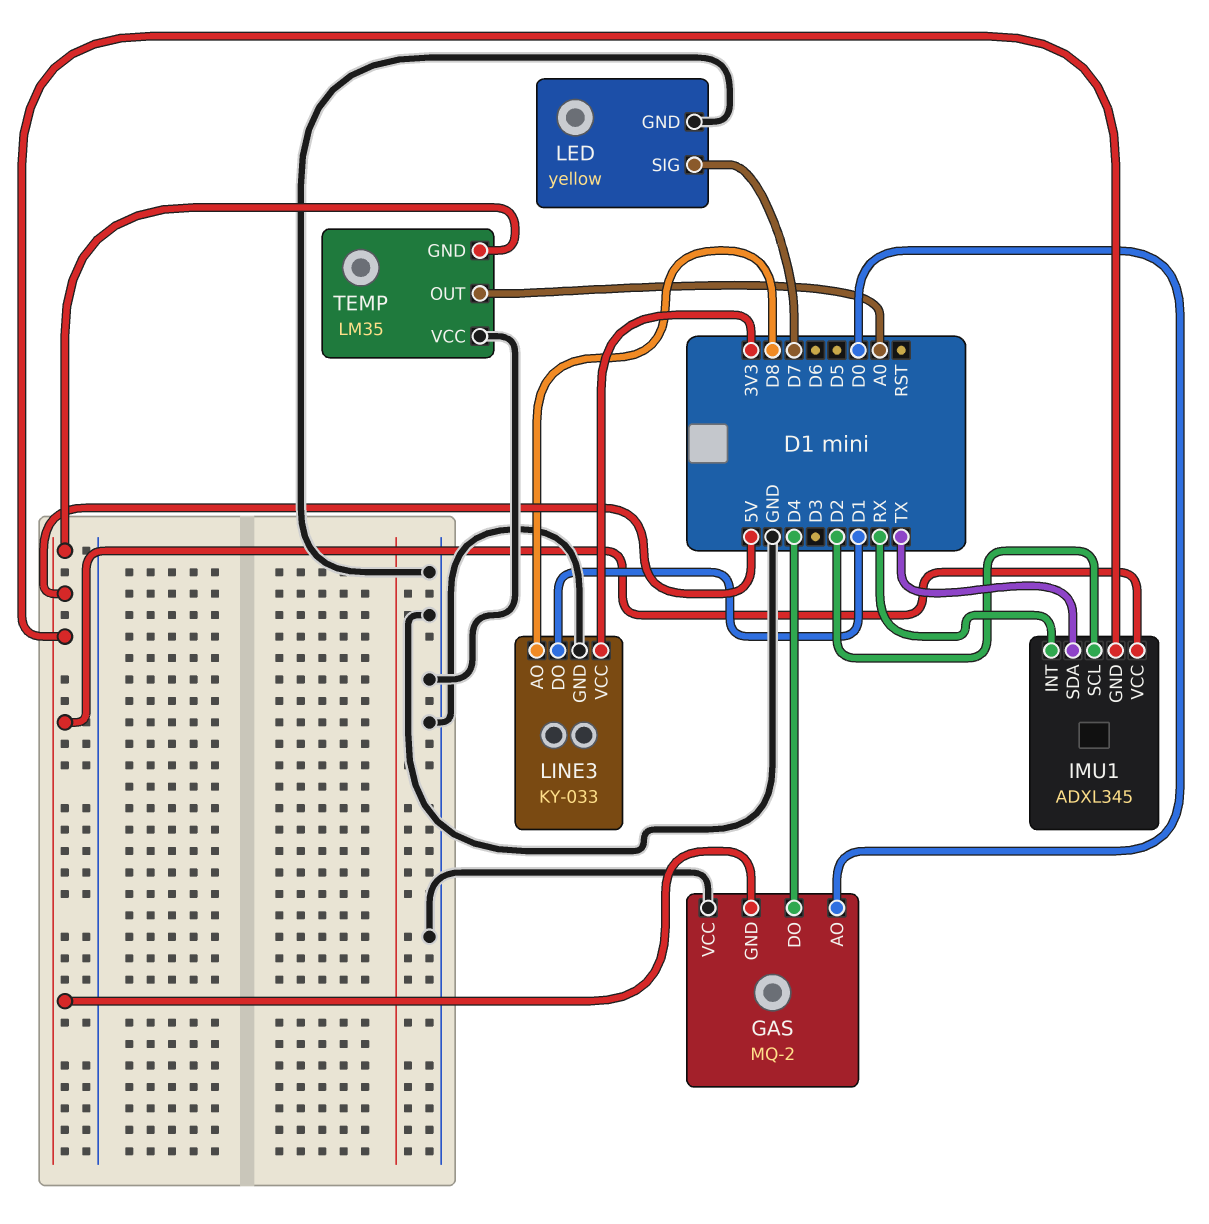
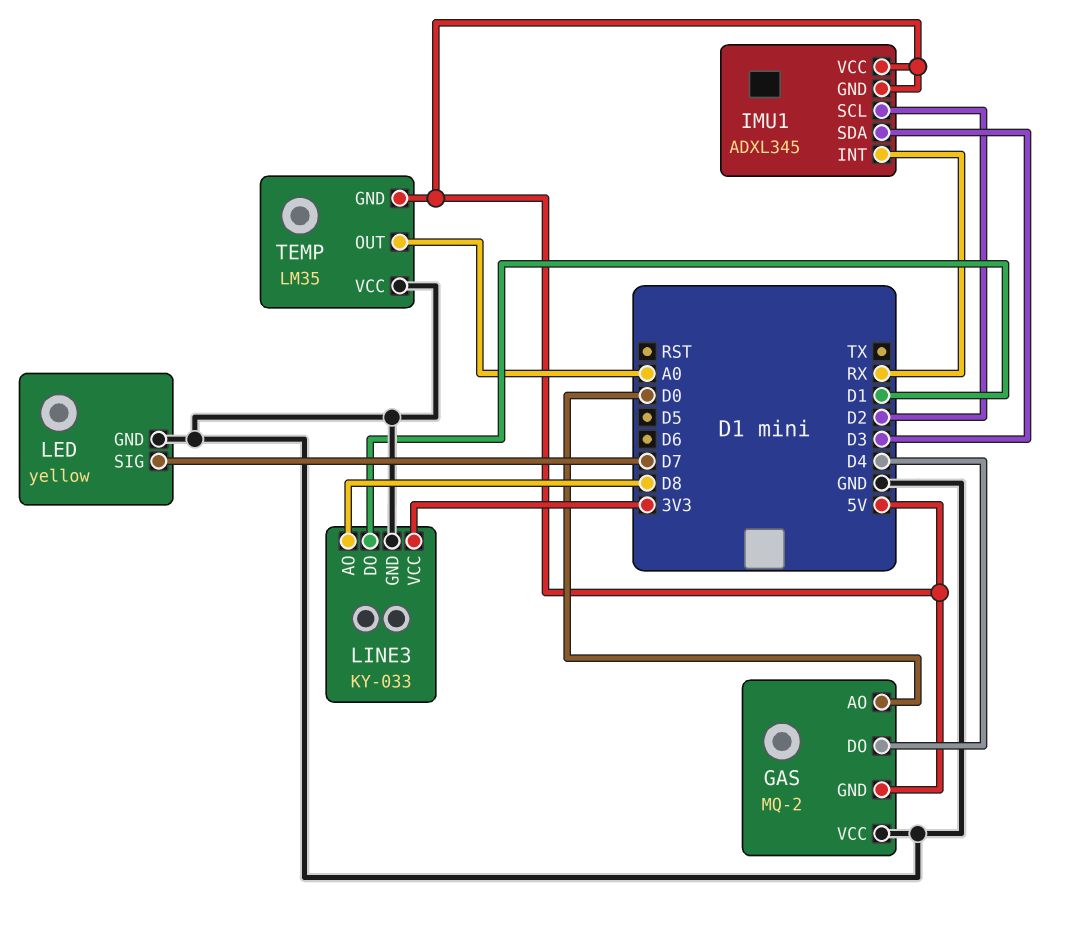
IMU1 pin SDA: TX -> D3

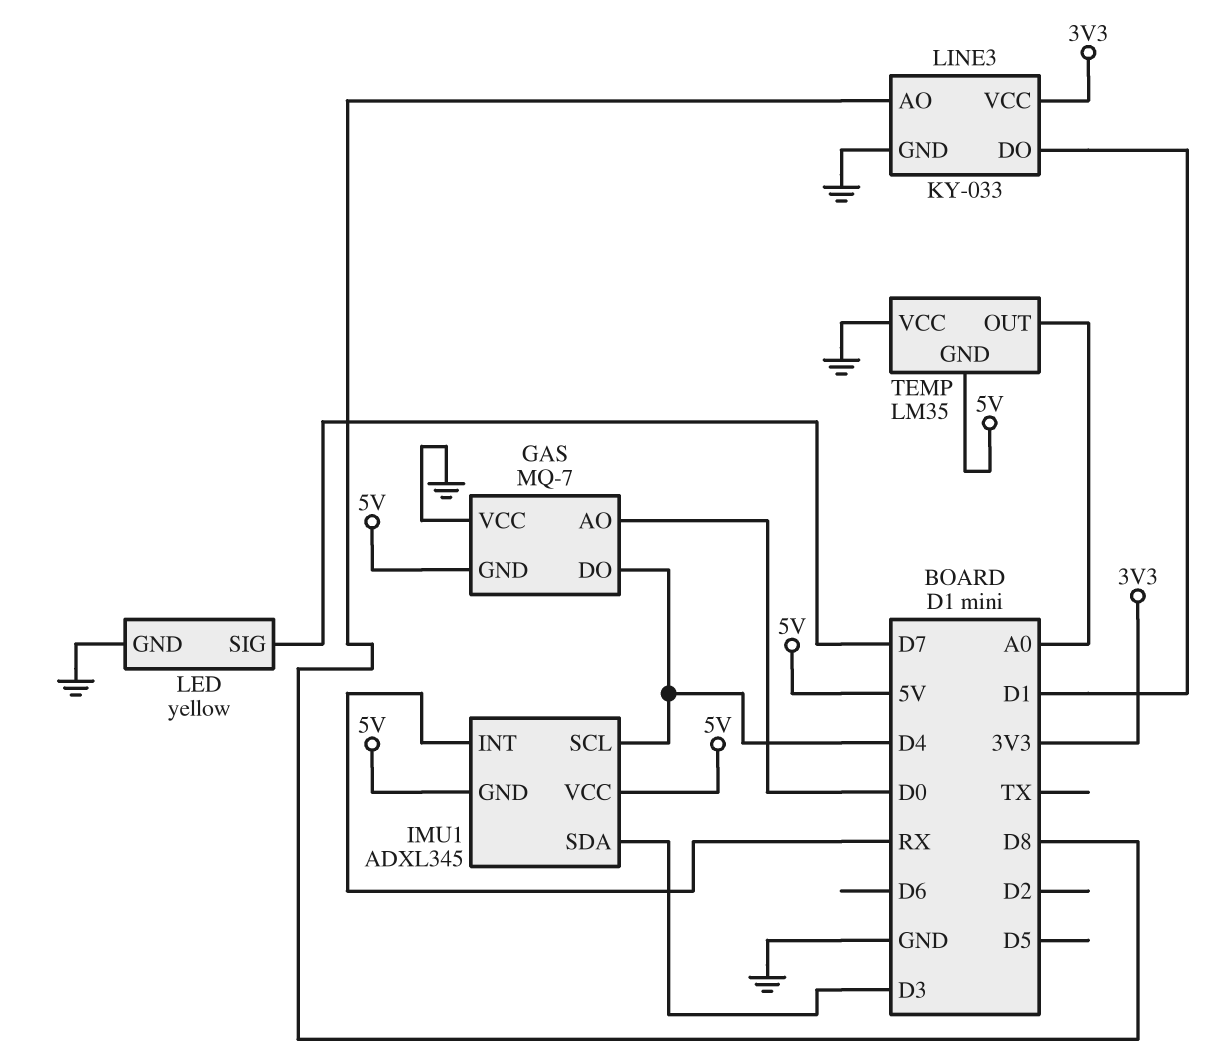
GAS: MQ-2 -> MQ-7
IMU1 pin SCL: D2 -> D4

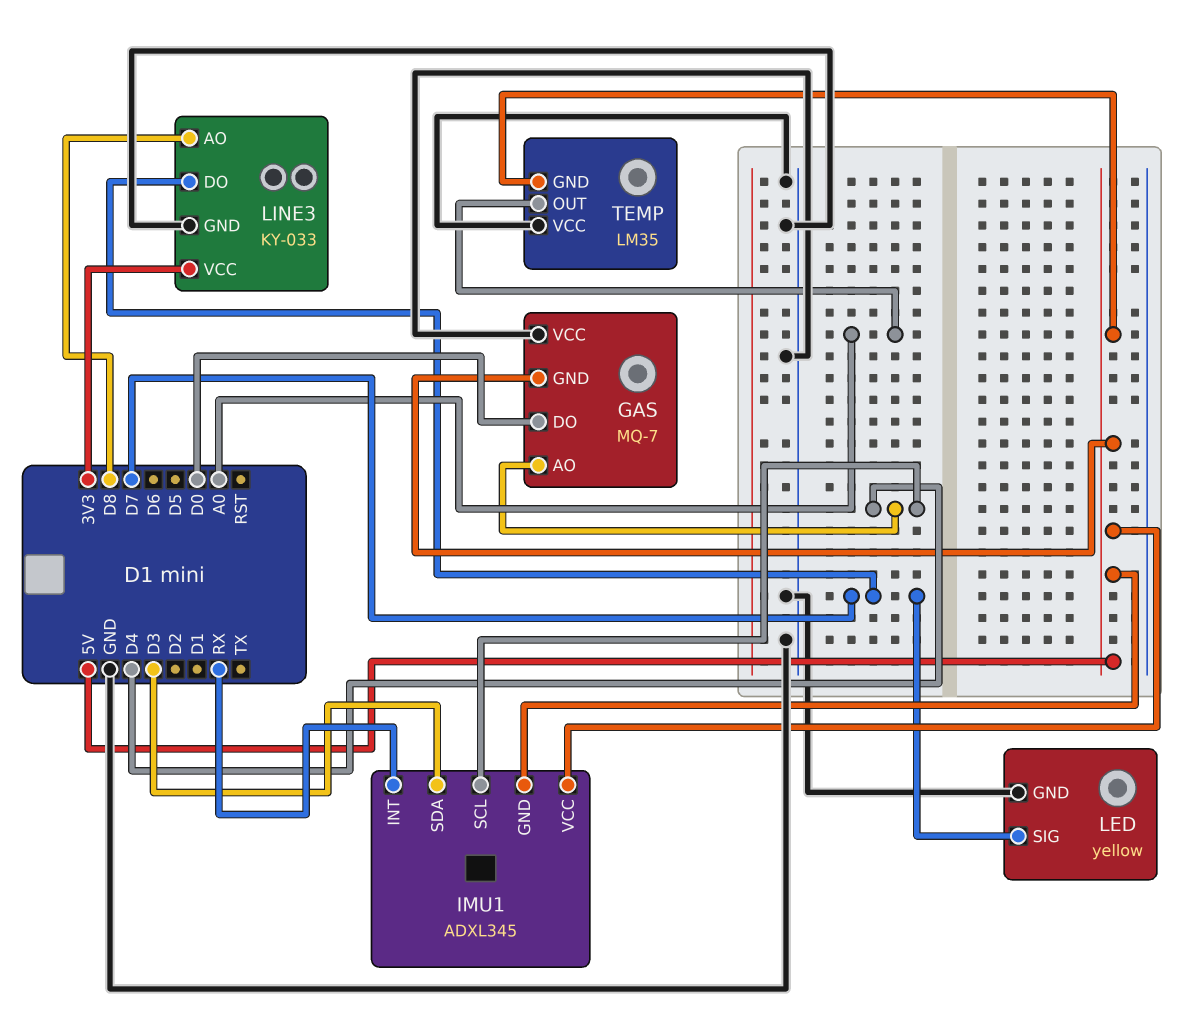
GAS pin AO: D0 -> D4
GAS pin DO: D4 -> D0
LINE3 pin DO: D1 -> D7

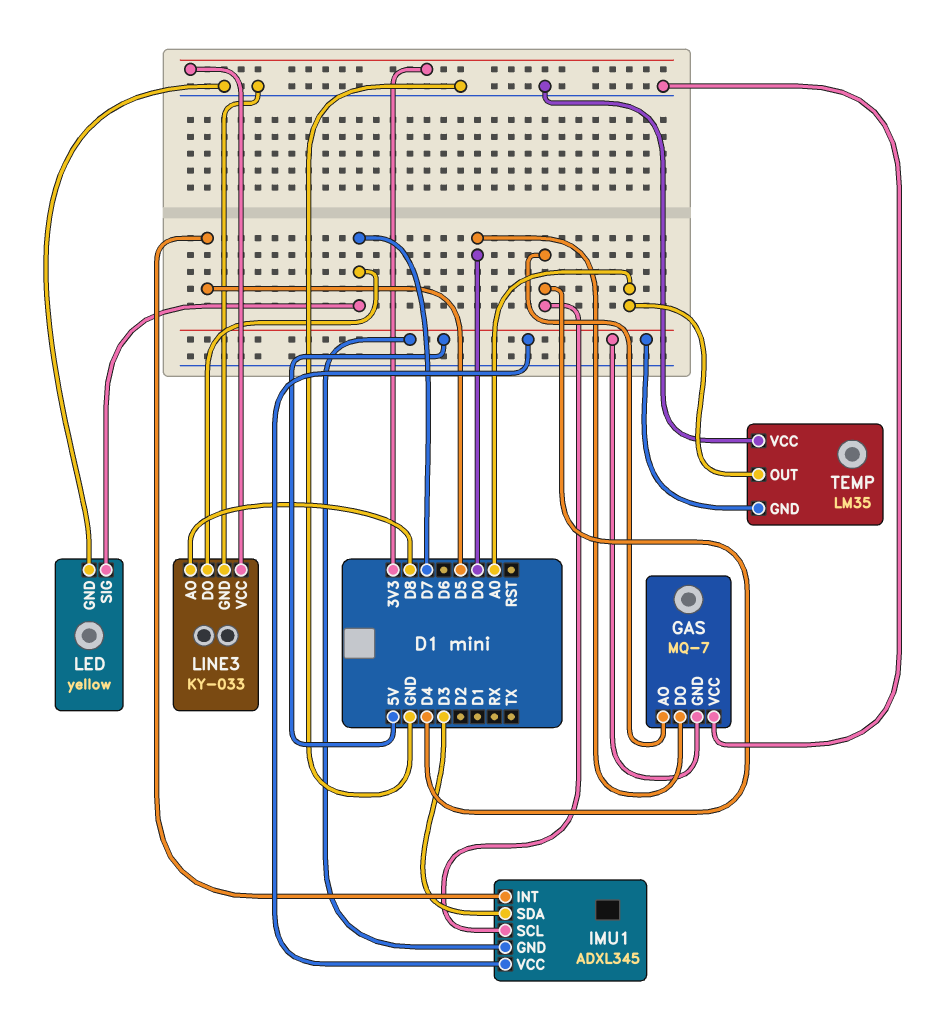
IMU1 pin INT: RX -> D5

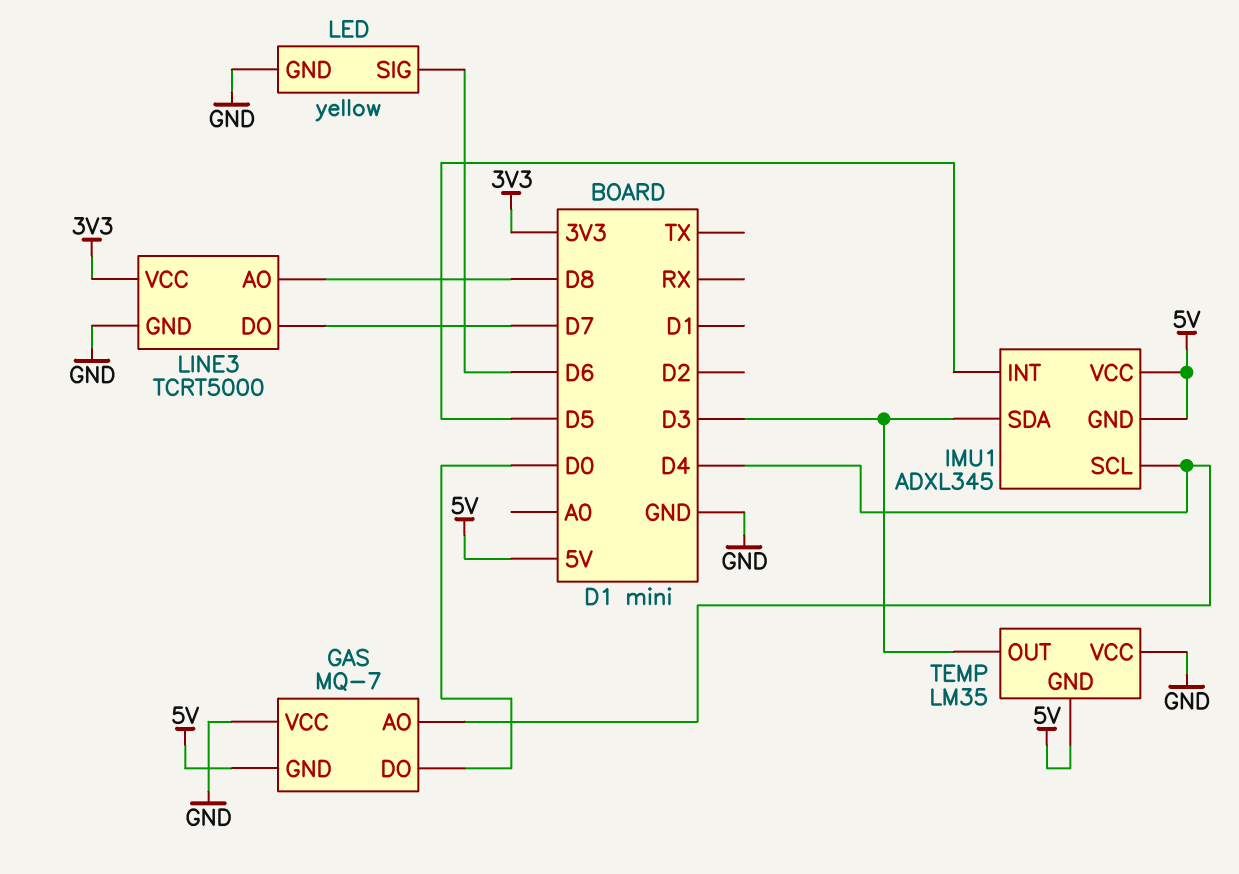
LED pin SIG: D7 -> D6
LINE3: KY-033 -> TCRT5000
TEMP pin OUT: A0 -> D3

